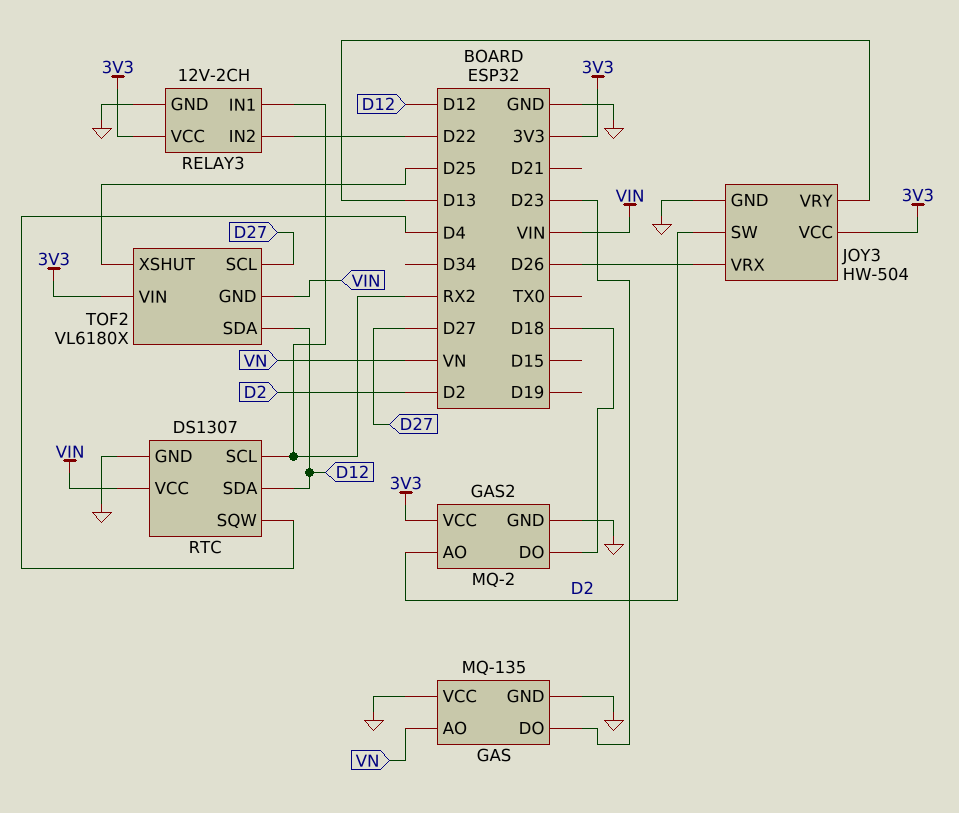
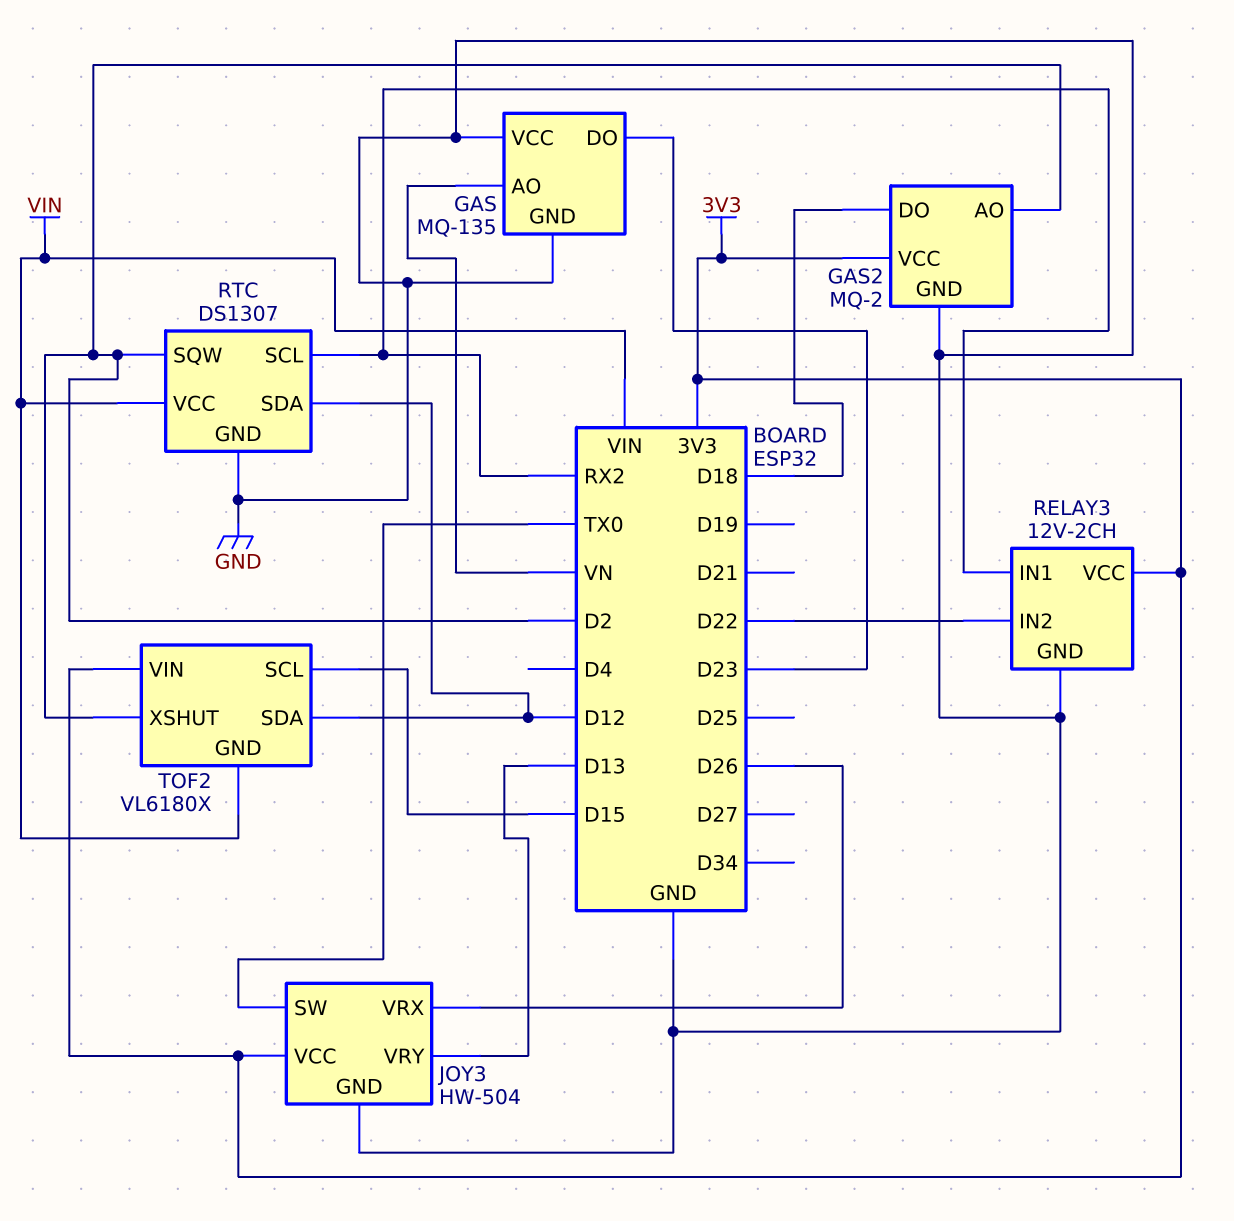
JOY3 pin SW: D2 -> TX0
RTC pin SQW: D4 -> D2
TOF2 pin SCL: D27 -> D15
TOF2 pin XSHUT: D25 -> D2

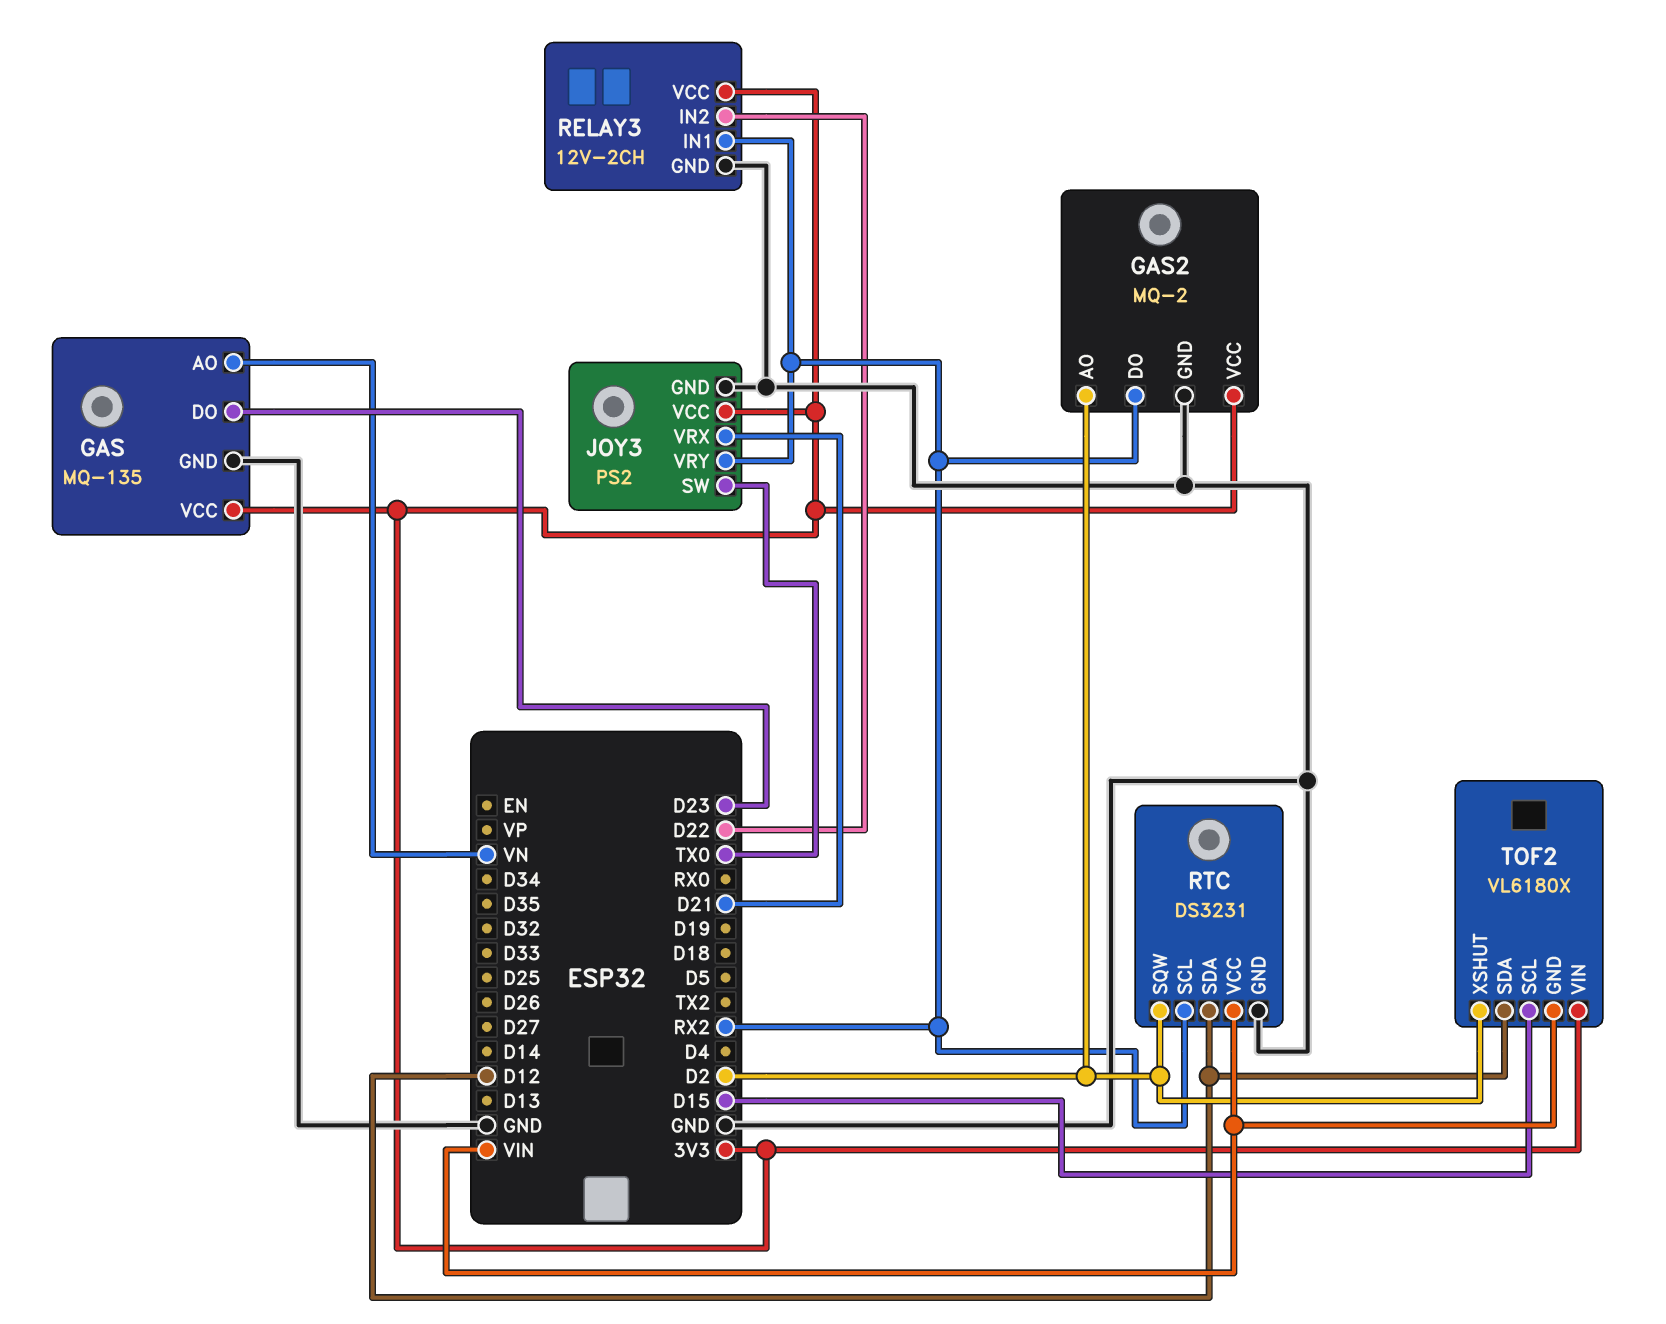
GAS pin VCC: GND -> 3V3
GAS2 pin DO: D18 -> RX2
JOY3: HW-504 -> PS2
JOY3 pin VRX: D26 -> D21
JOY3 pin VRY: D13 -> RX2
RTC: DS1307 -> DS3231

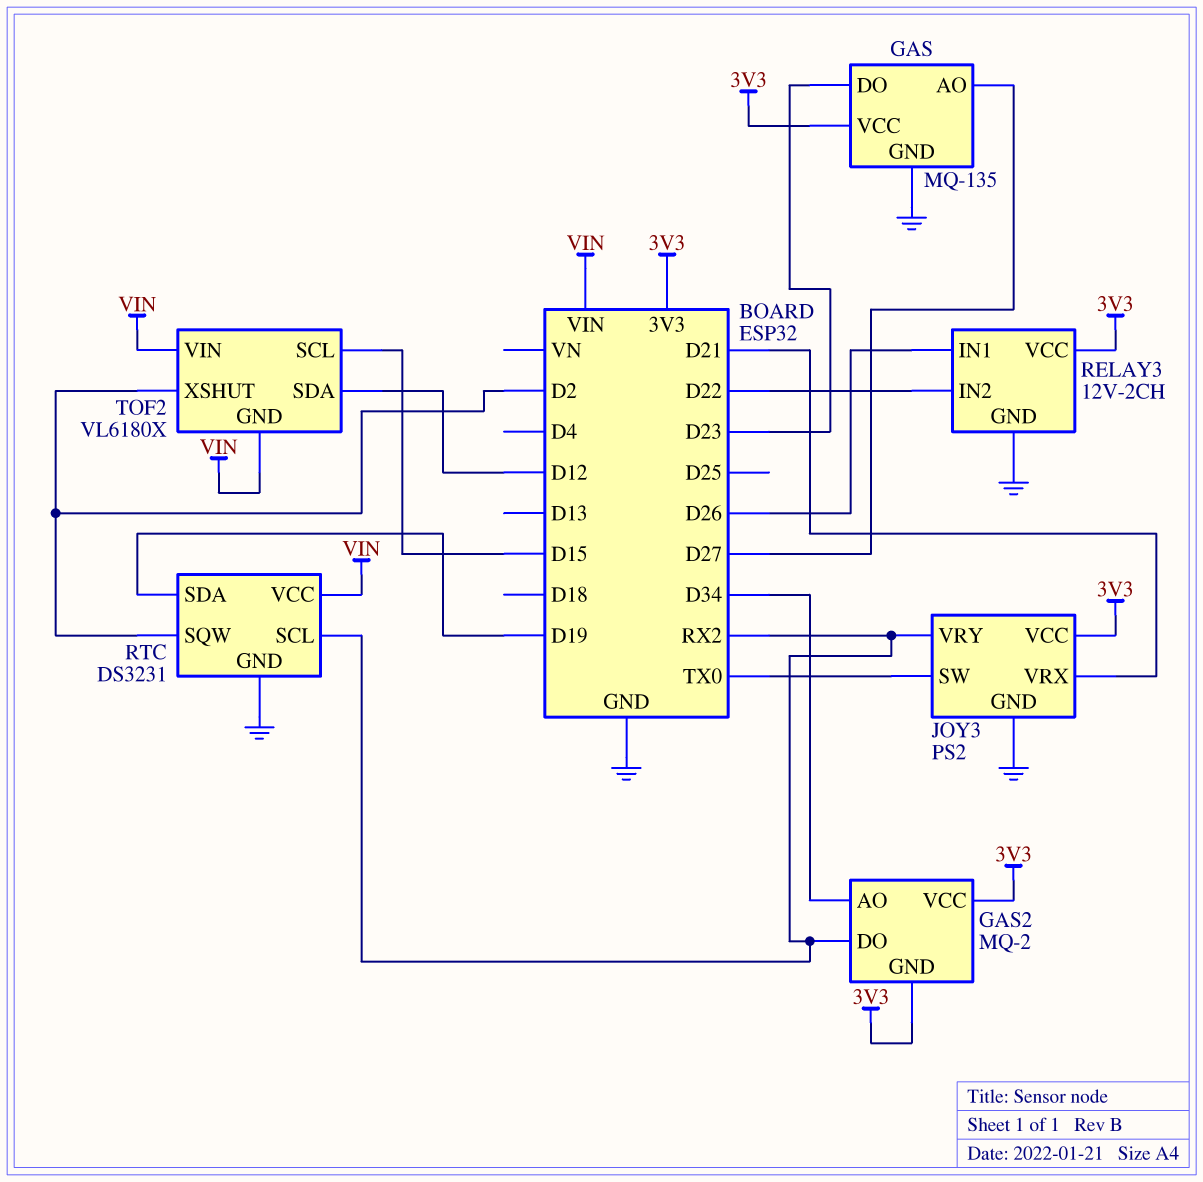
GAS pin AO: VN -> D27
GAS2 pin AO: D2 -> D34
GAS2 pin GND: GND -> 3V3
RELAY3 pin IN1: RX2 -> D26
RTC pin SDA: D12 -> D19
TOF2 pin VIN: 3V3 -> VIN

